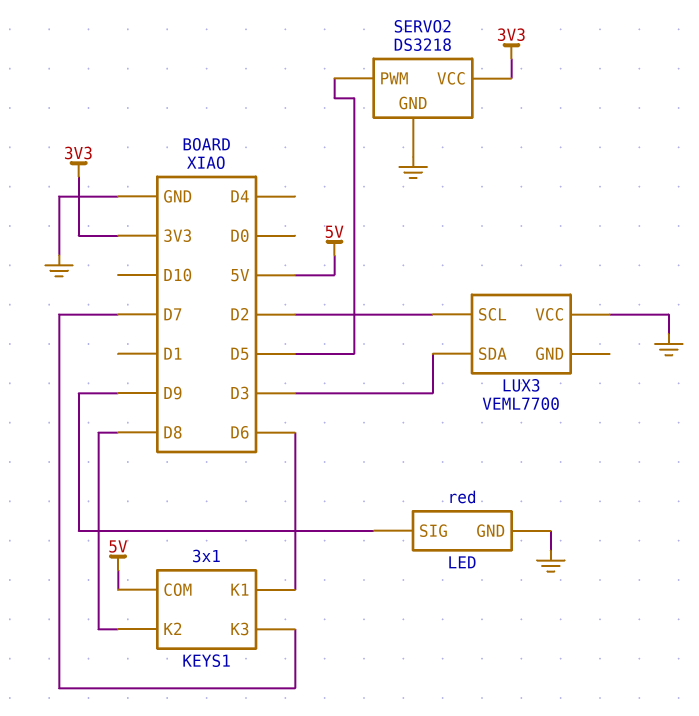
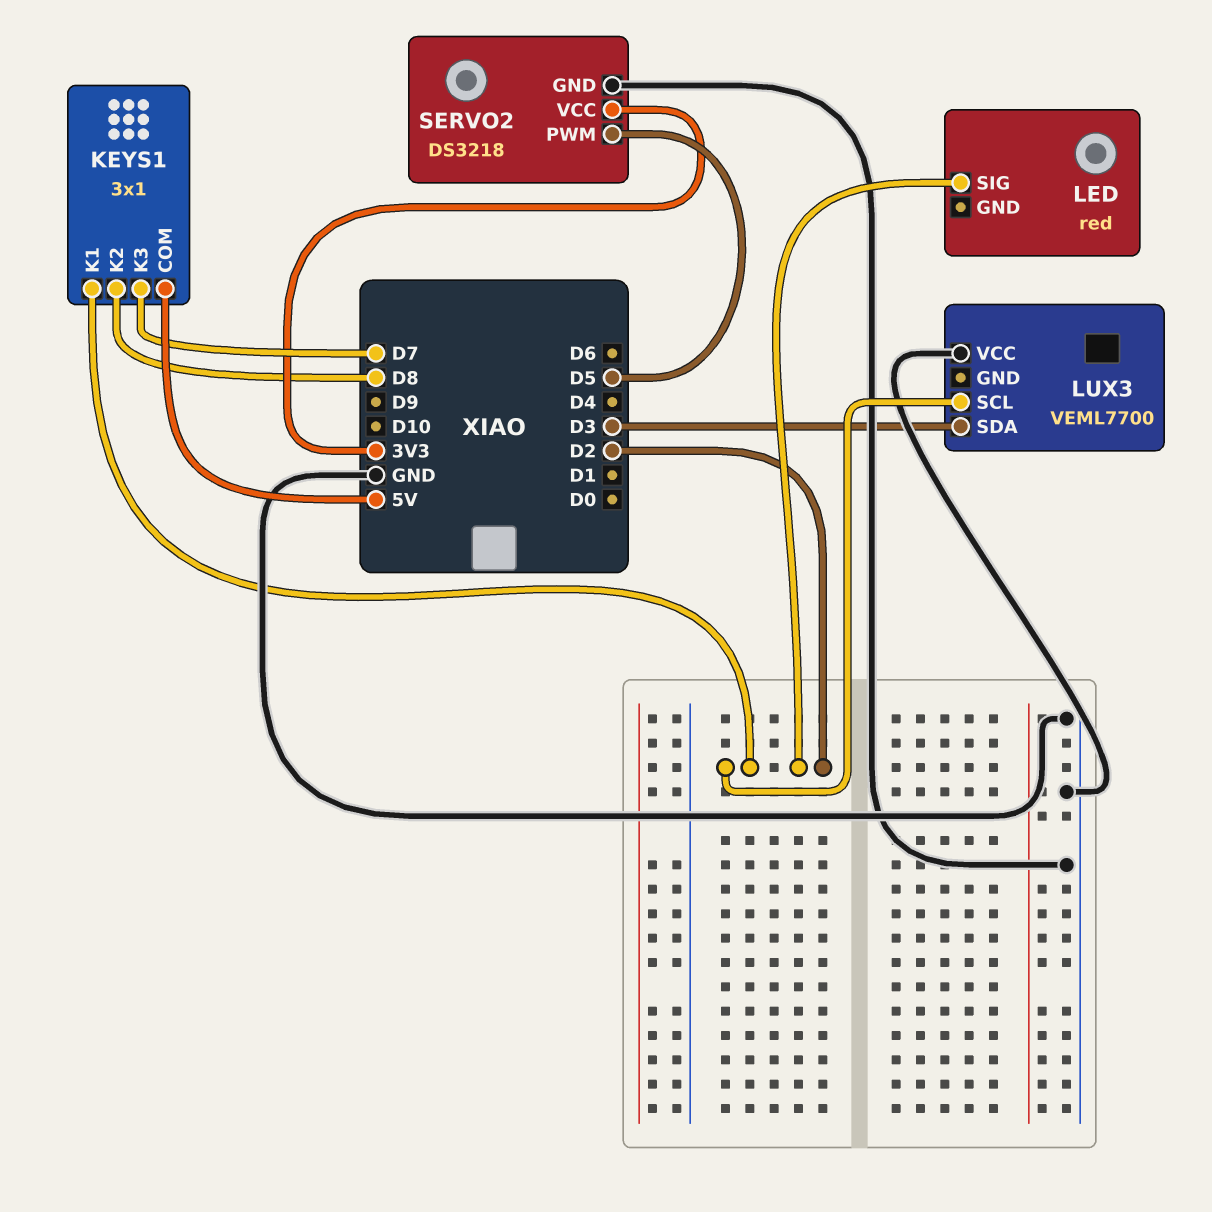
KEYS1 pin K1: D6 -> D2
LED pin GND: GND -> none
LED pin SIG: D9 -> D2

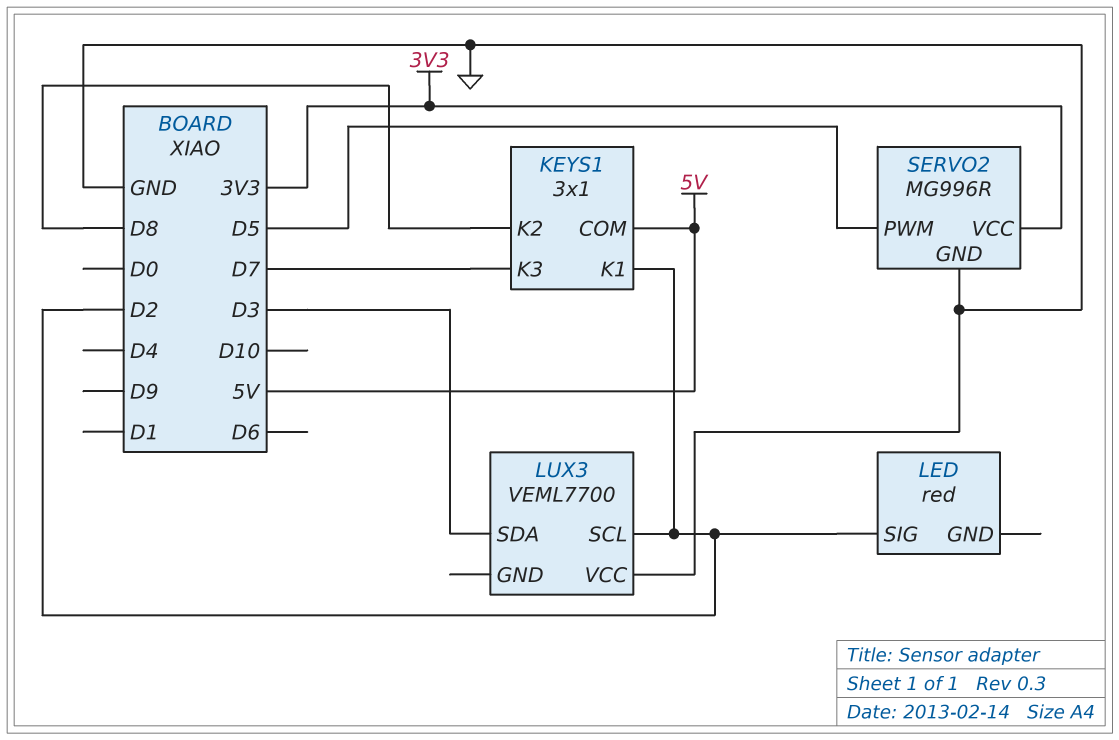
SERVO2: DS3218 -> MG996R

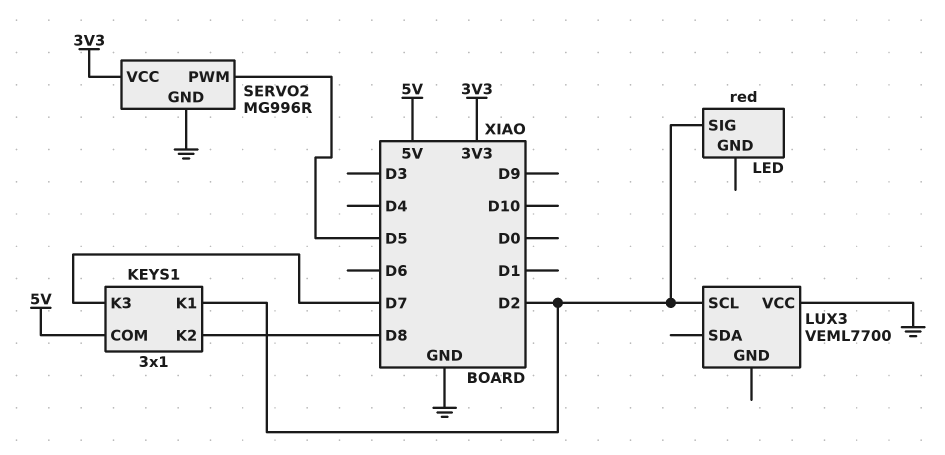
LUX3 pin SDA: D3 -> none

